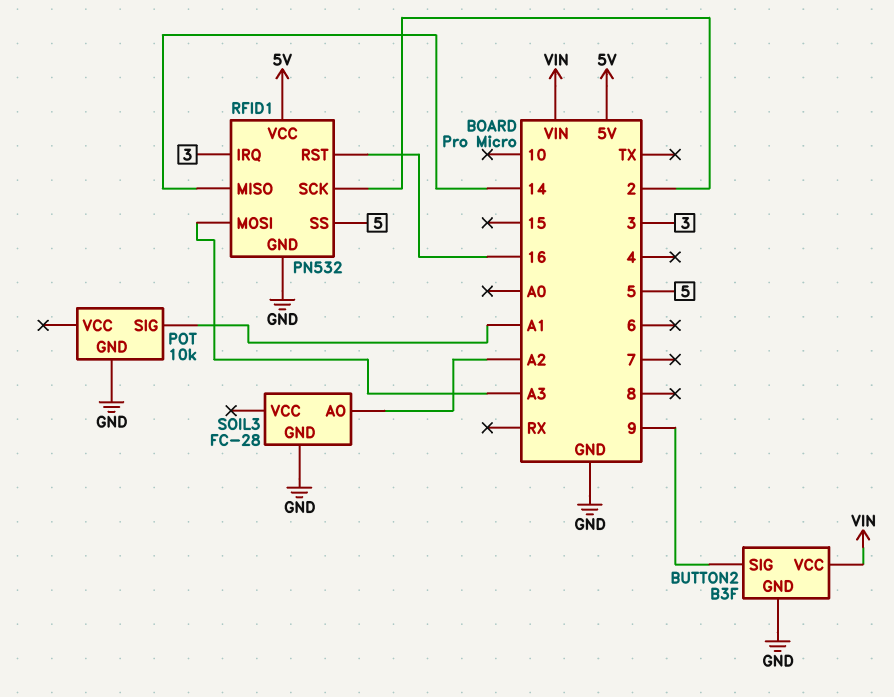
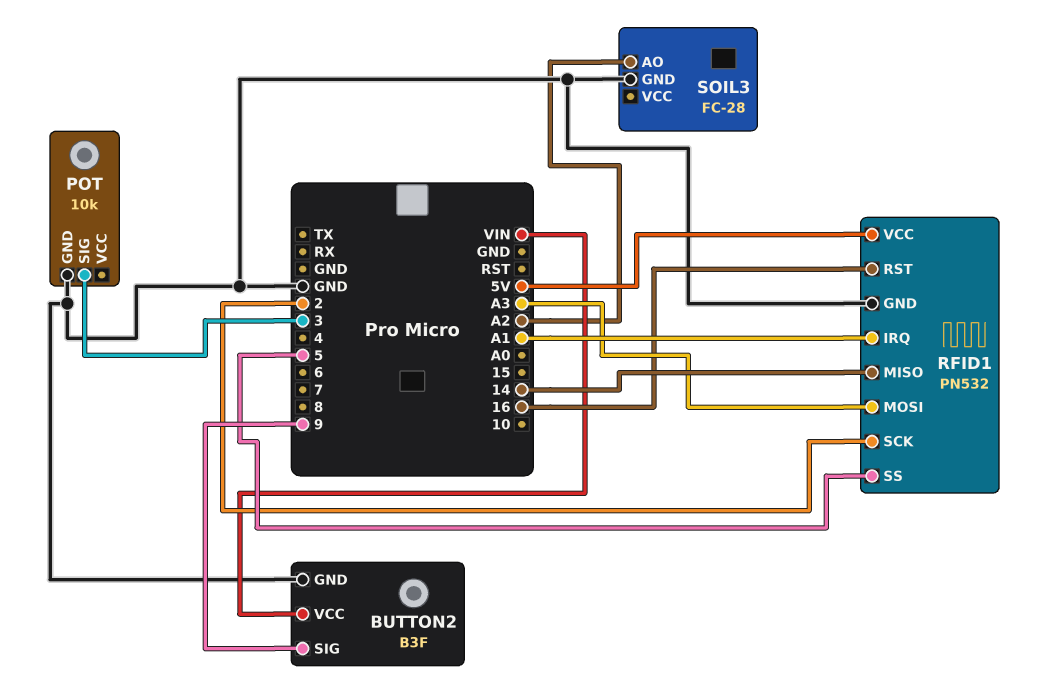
POT pin SIG: A1 -> 3
RFID1 pin IRQ: 3 -> A1

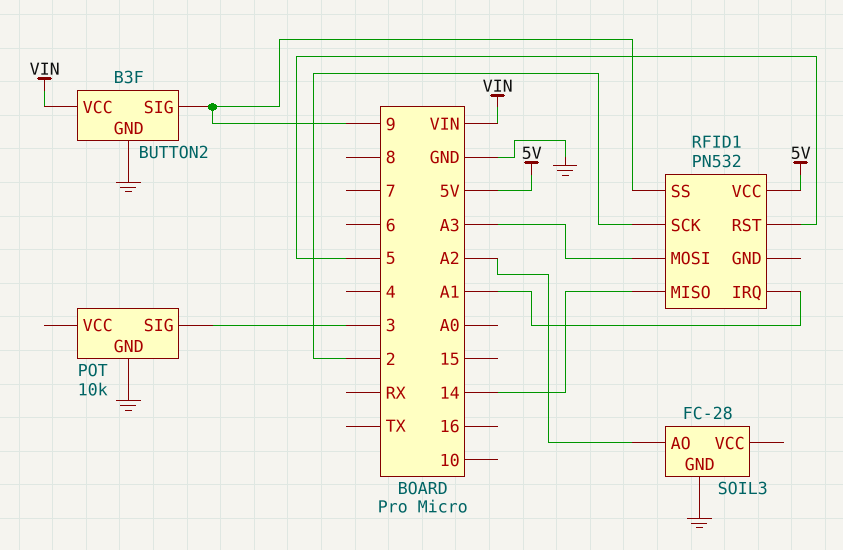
RFID1 pin GND: GND -> none
RFID1 pin RST: 16 -> 5
RFID1 pin SS: 5 -> 9

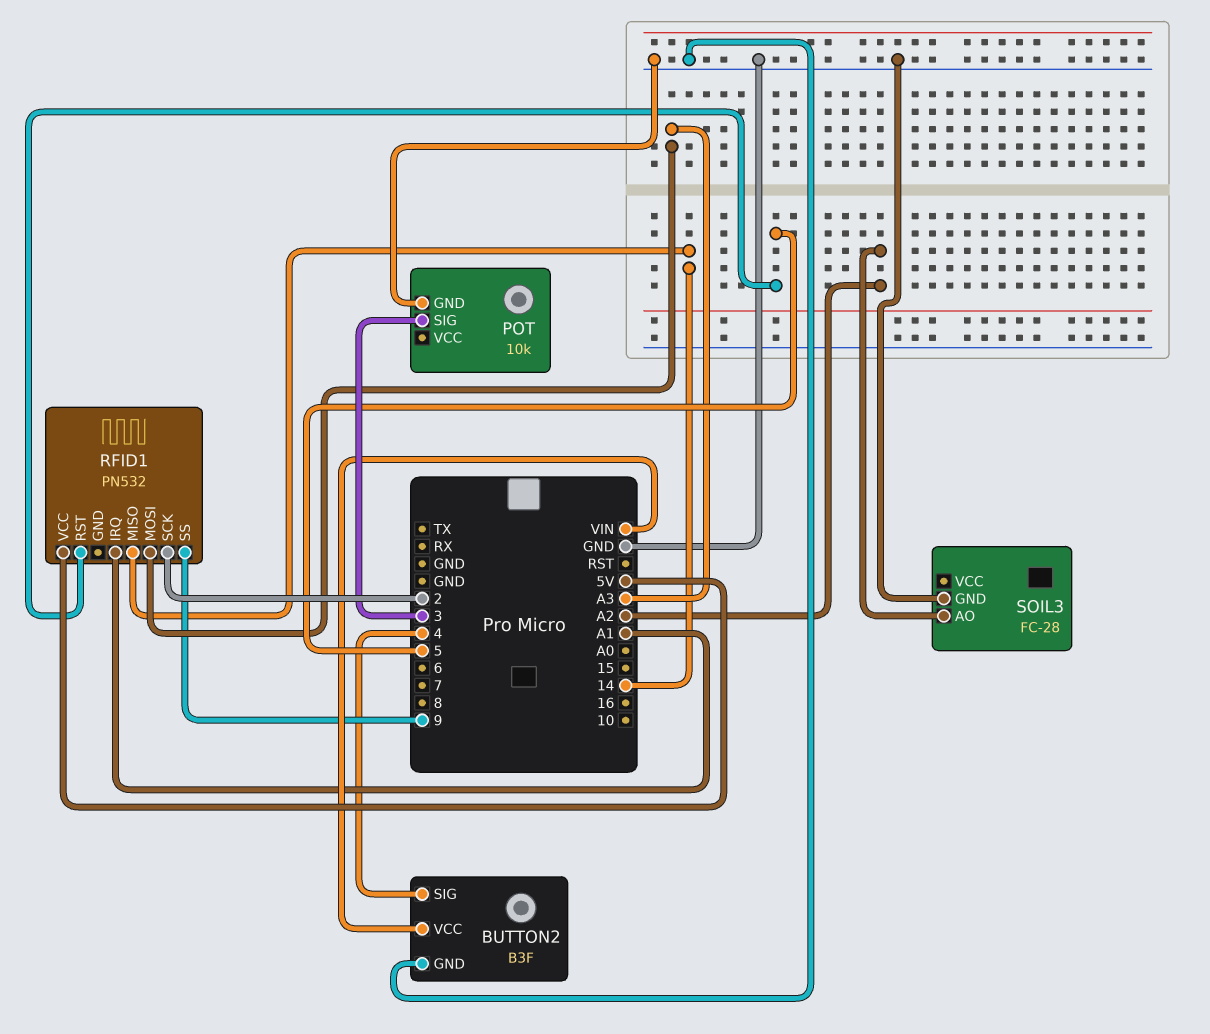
BUTTON2 pin SIG: 9 -> 4

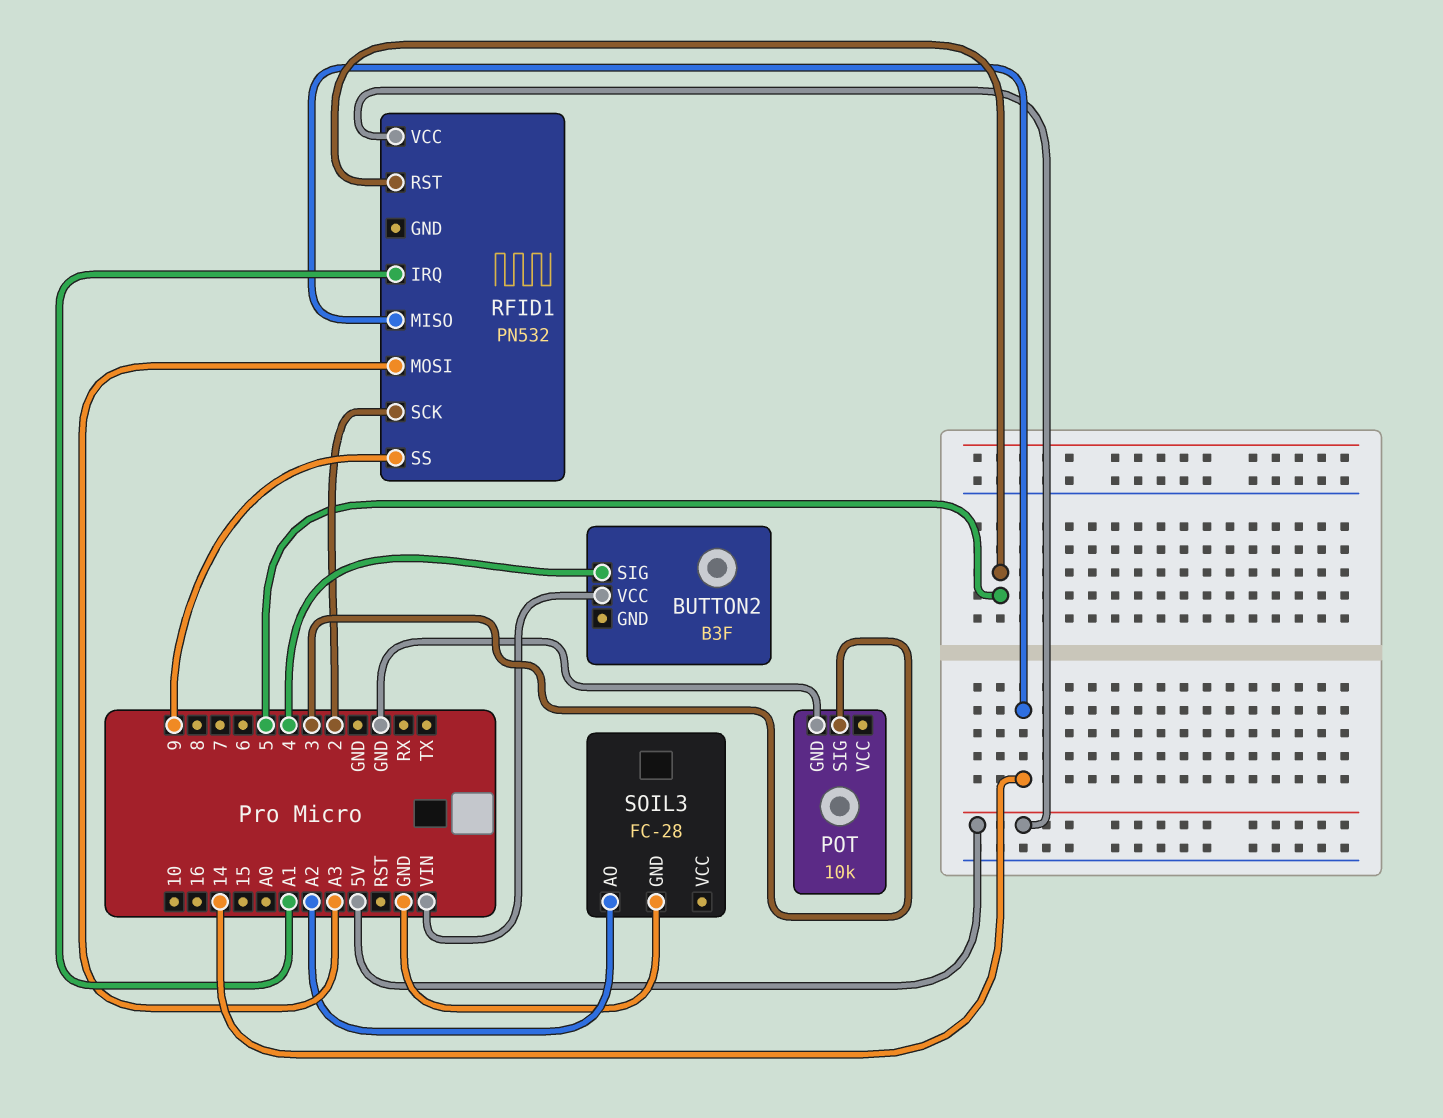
BUTTON2 pin GND: GND -> none

